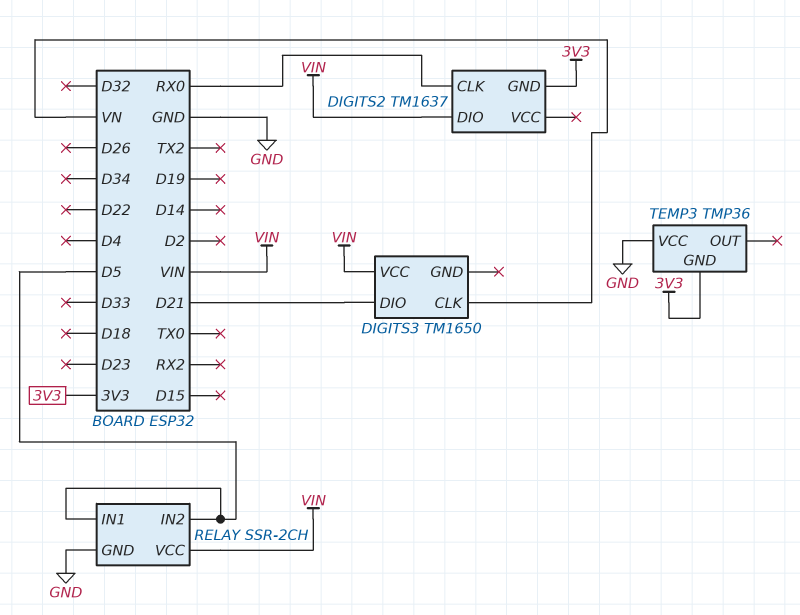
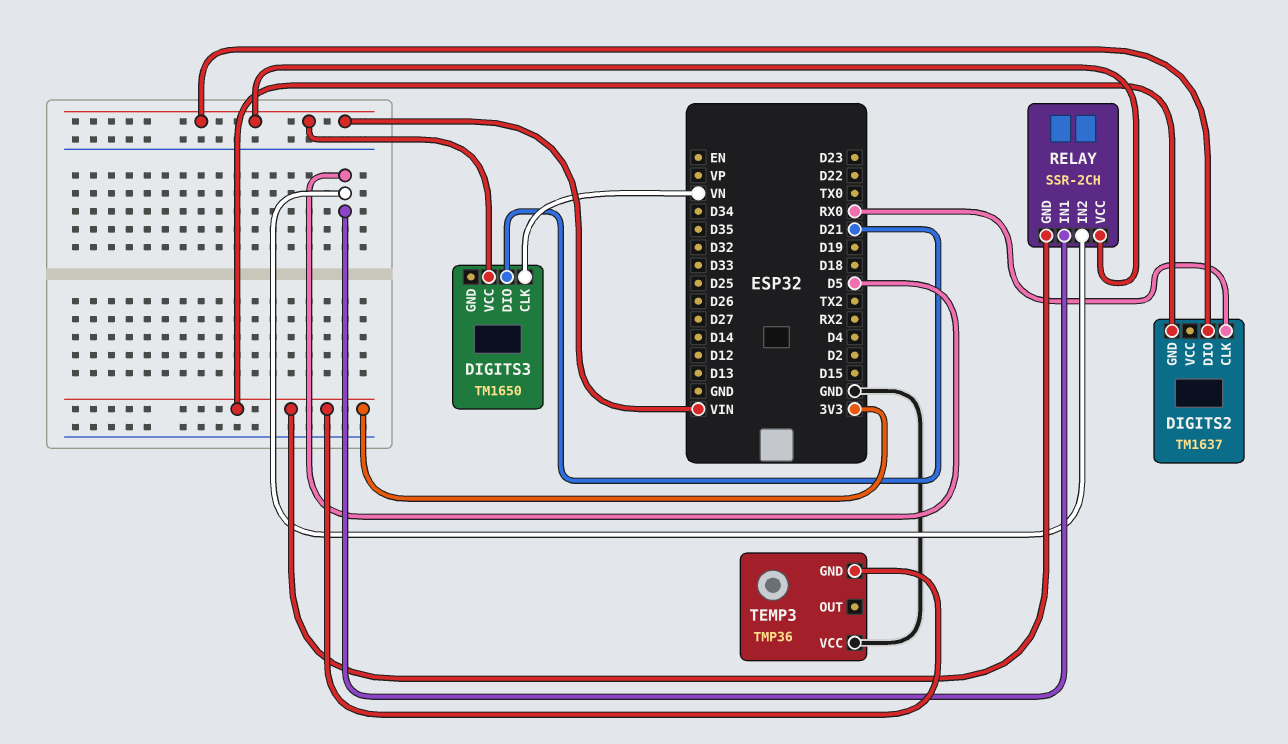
RELAY pin GND: GND -> 3V3

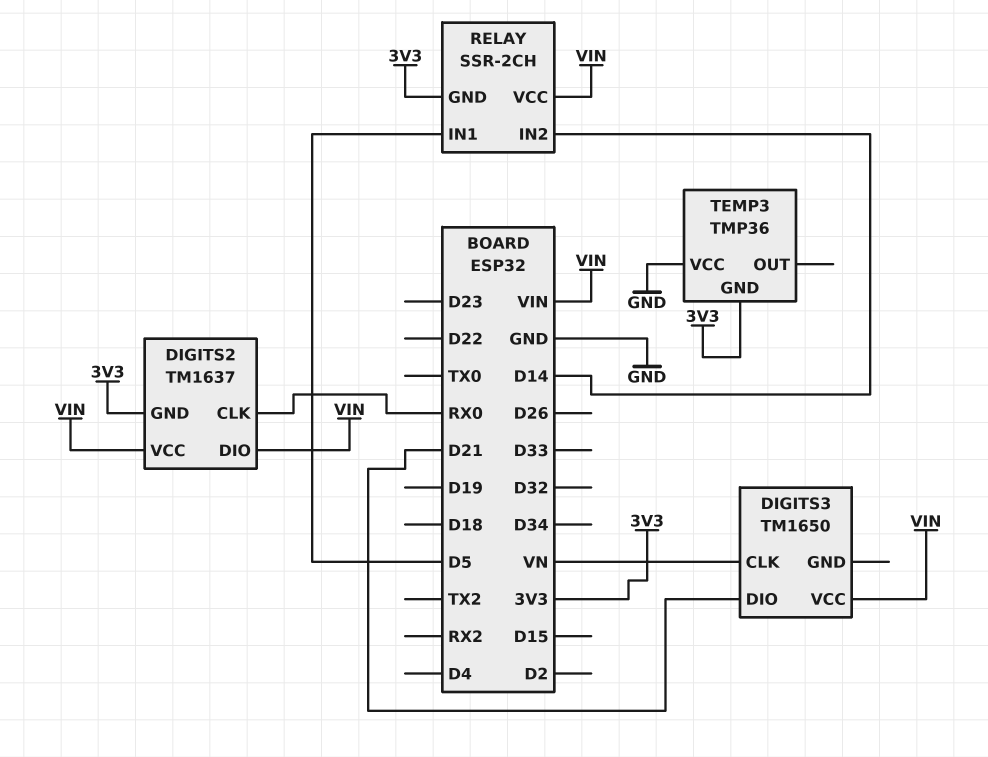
DIGITS2 pin VCC: none -> VIN
RELAY pin IN2: D5 -> D14

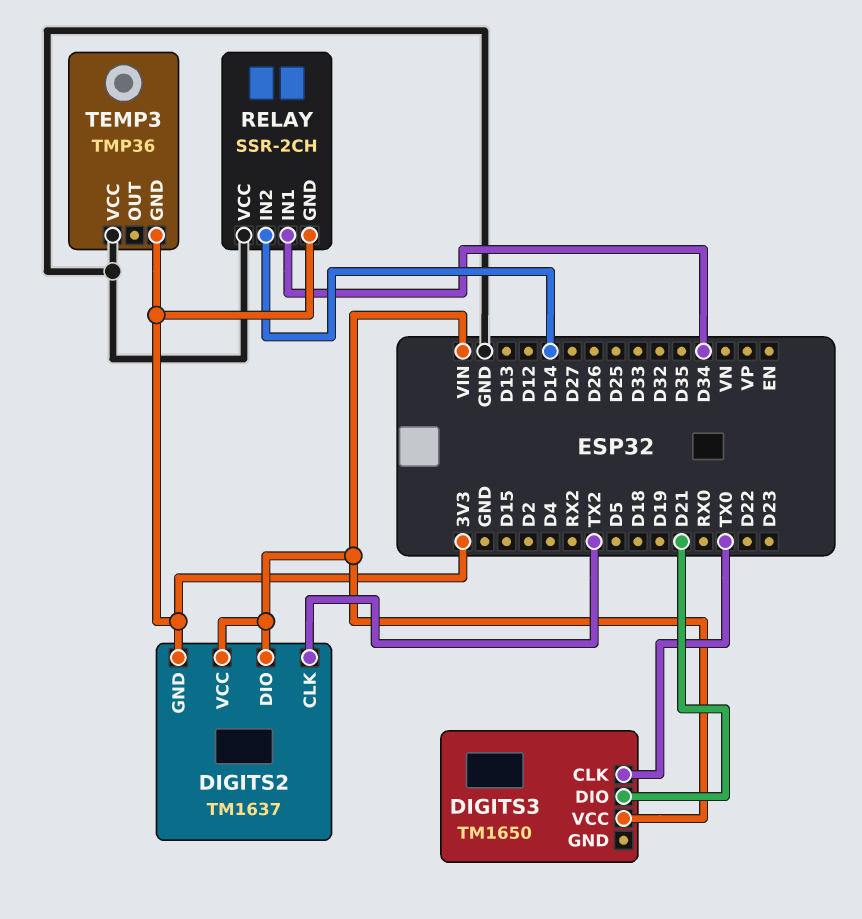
DIGITS2 pin CLK: RX0 -> TX2
DIGITS3 pin CLK: VN -> TX0
RELAY pin IN1: D5 -> D34
RELAY pin VCC: VIN -> GND

